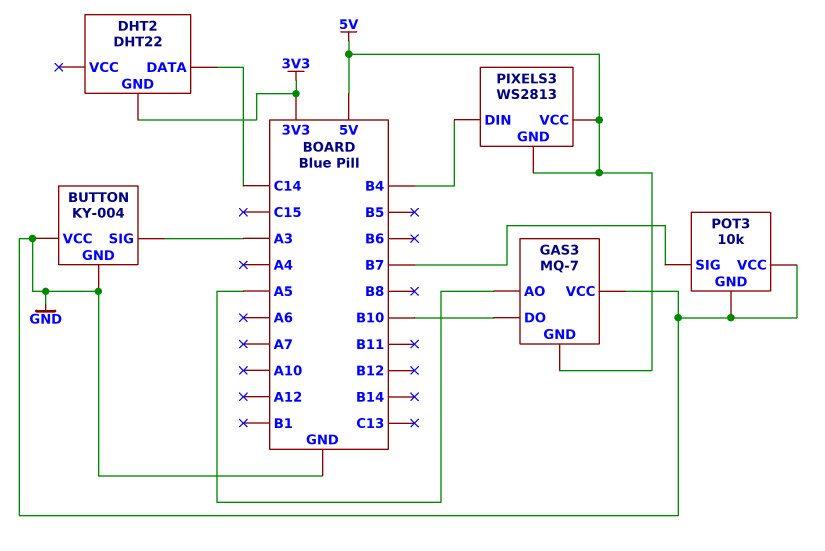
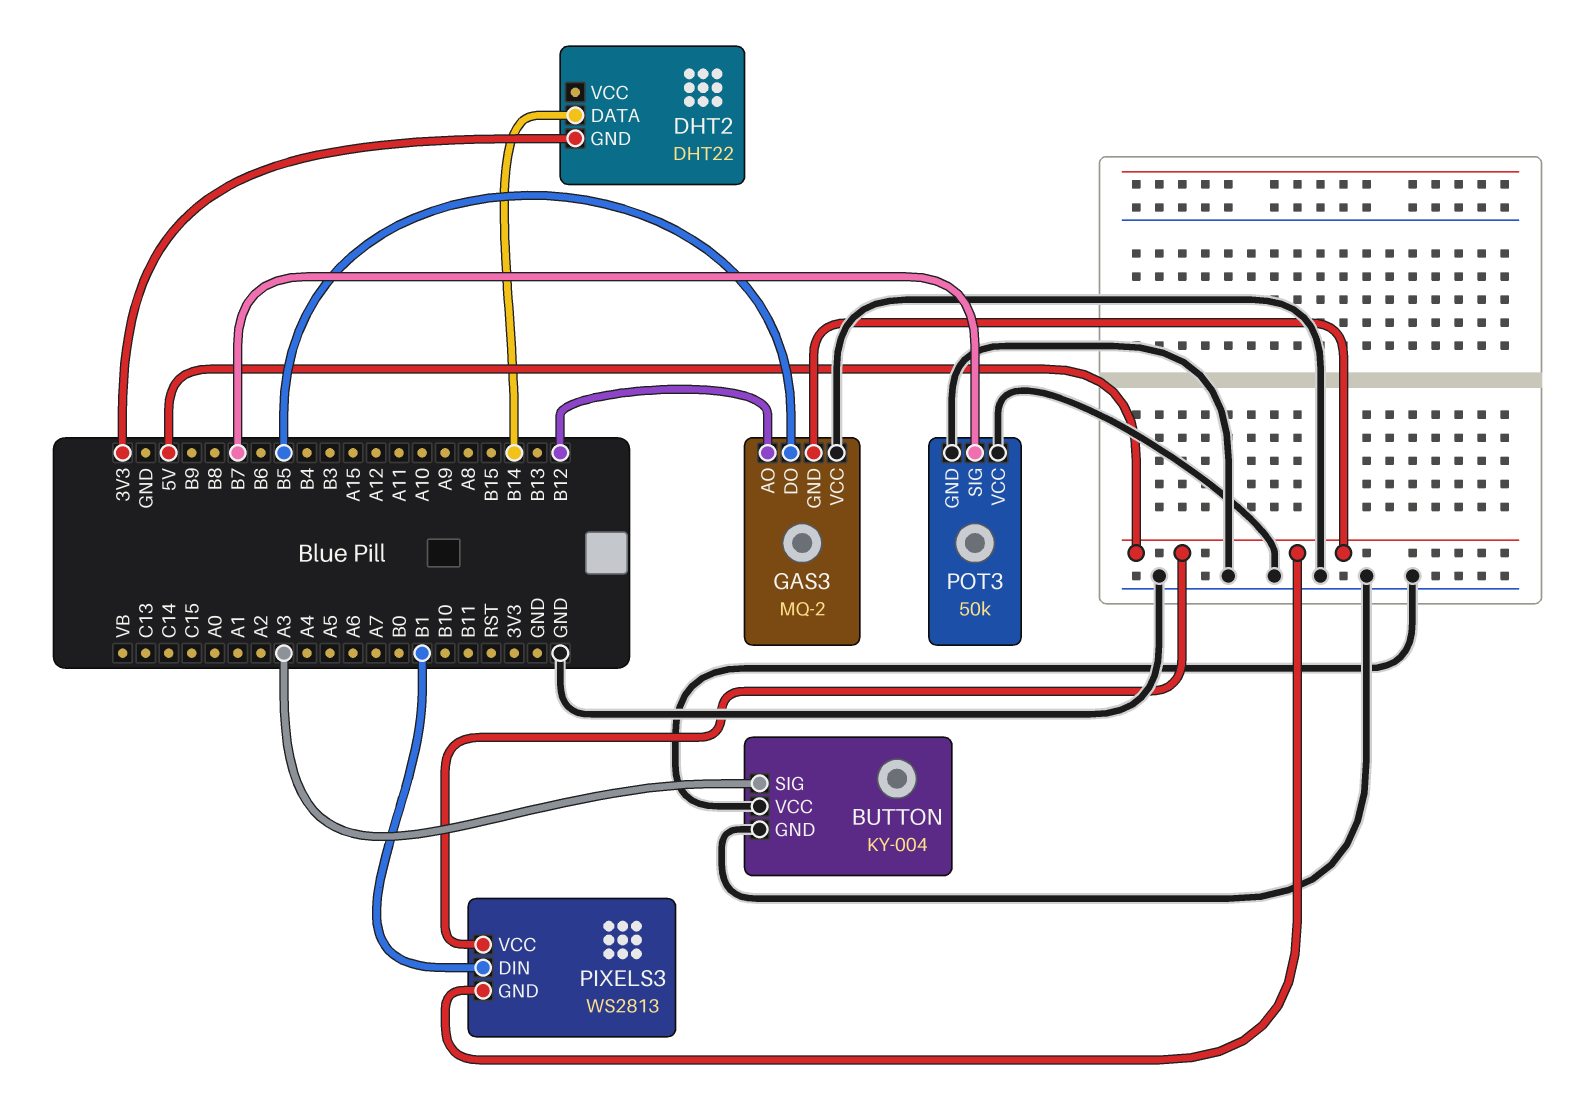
DHT2 pin DATA: C14 -> B14
GAS3: MQ-7 -> MQ-2
GAS3 pin AO: A5 -> B12
GAS3 pin DO: B10 -> B5
PIXELS3 pin DIN: B4 -> B1
POT3: 10k -> 50k

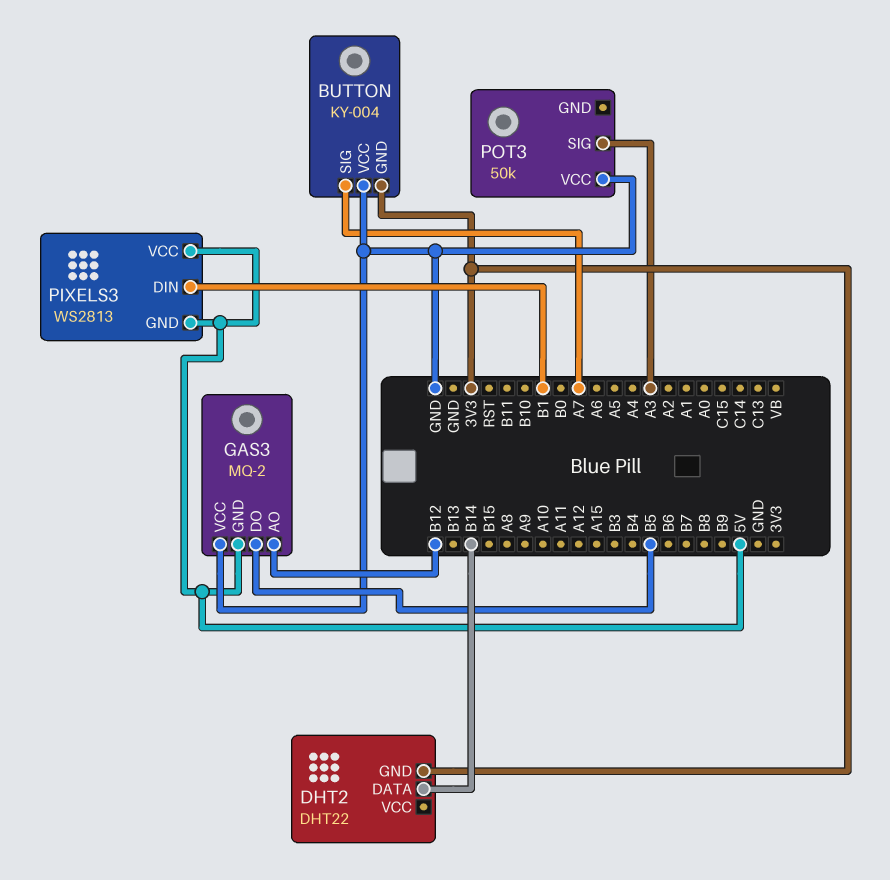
BUTTON pin GND: GND -> 3V3
BUTTON pin SIG: A3 -> A7
POT3 pin GND: GND -> none
POT3 pin SIG: B7 -> A3

